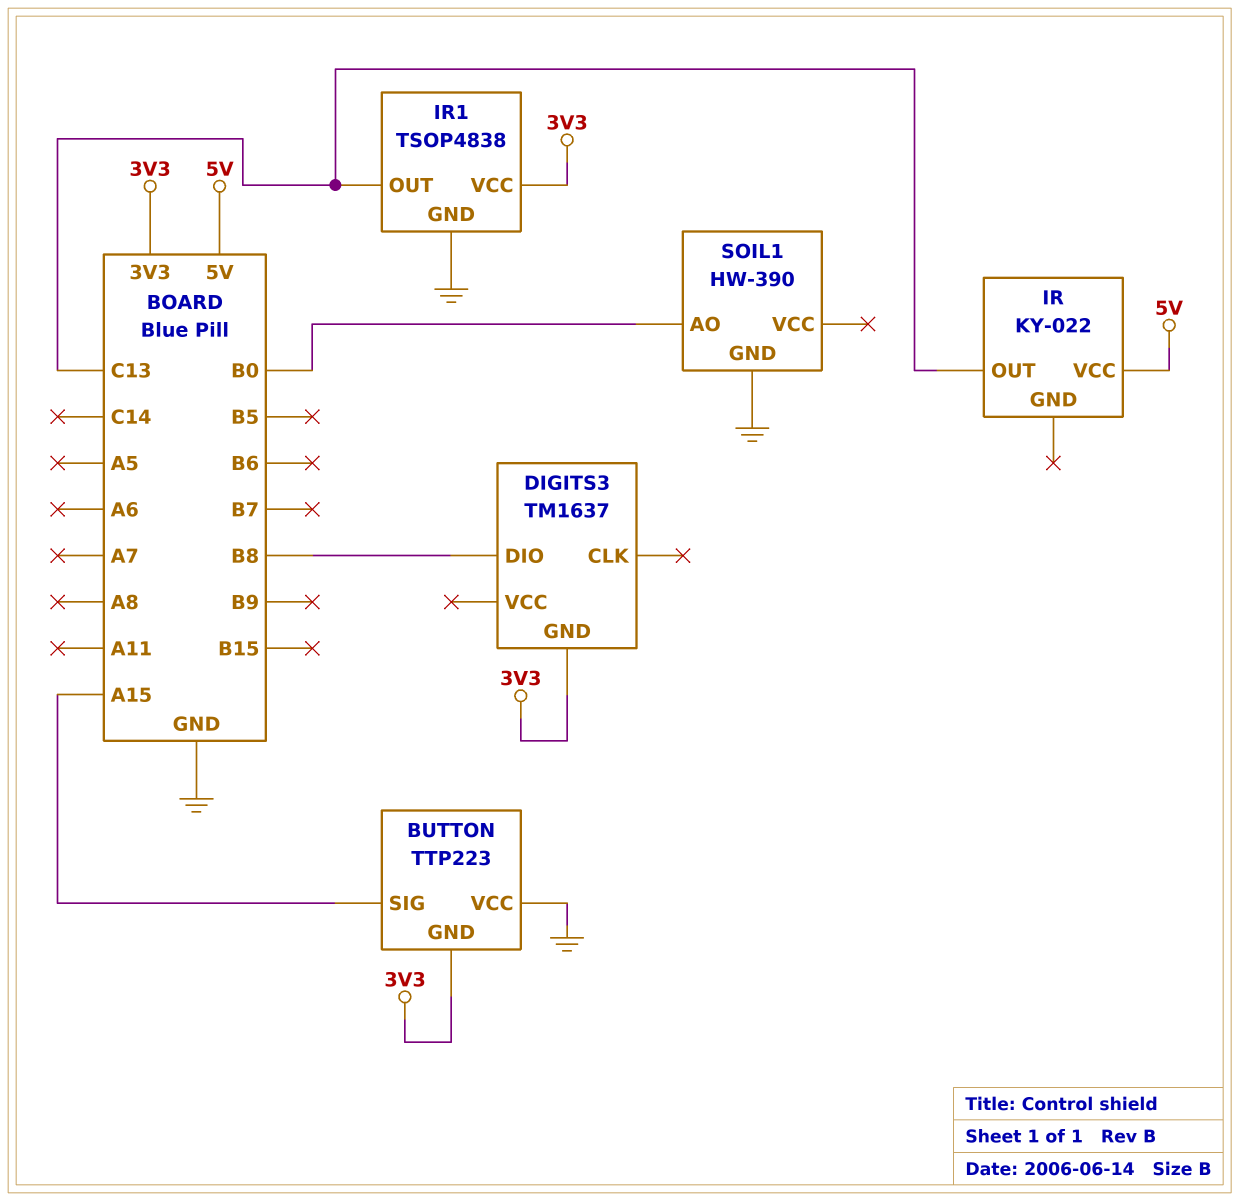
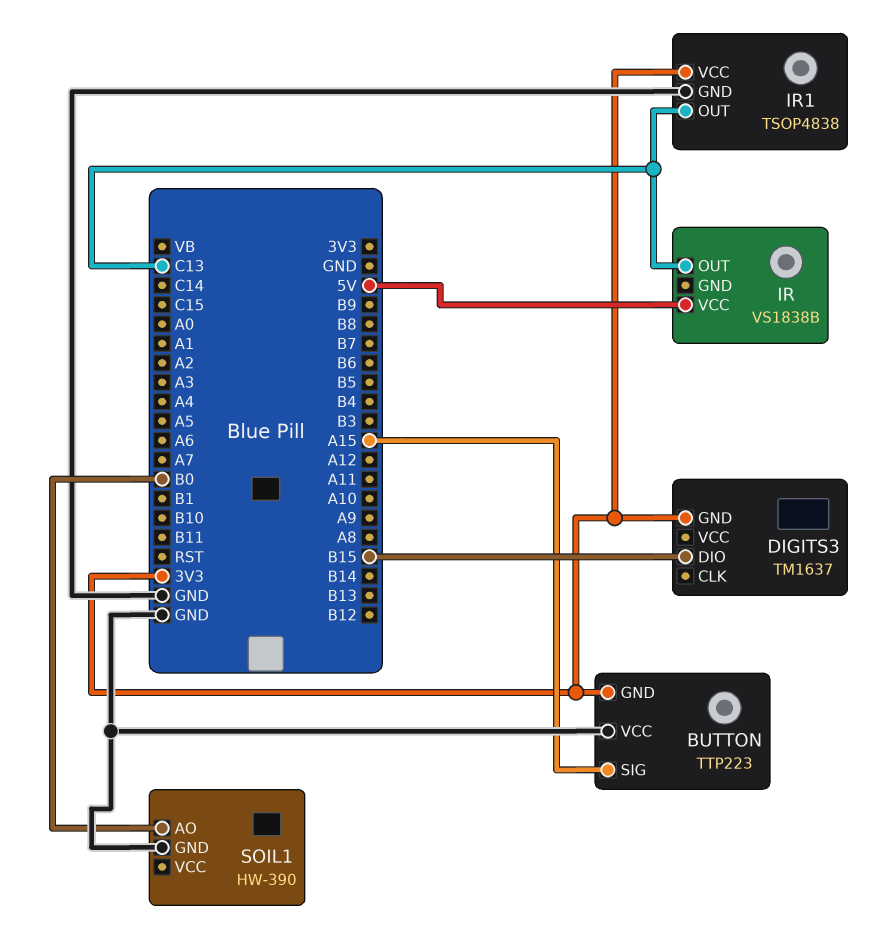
DIGITS3 pin DIO: B8 -> B15
IR: KY-022 -> VS1838B

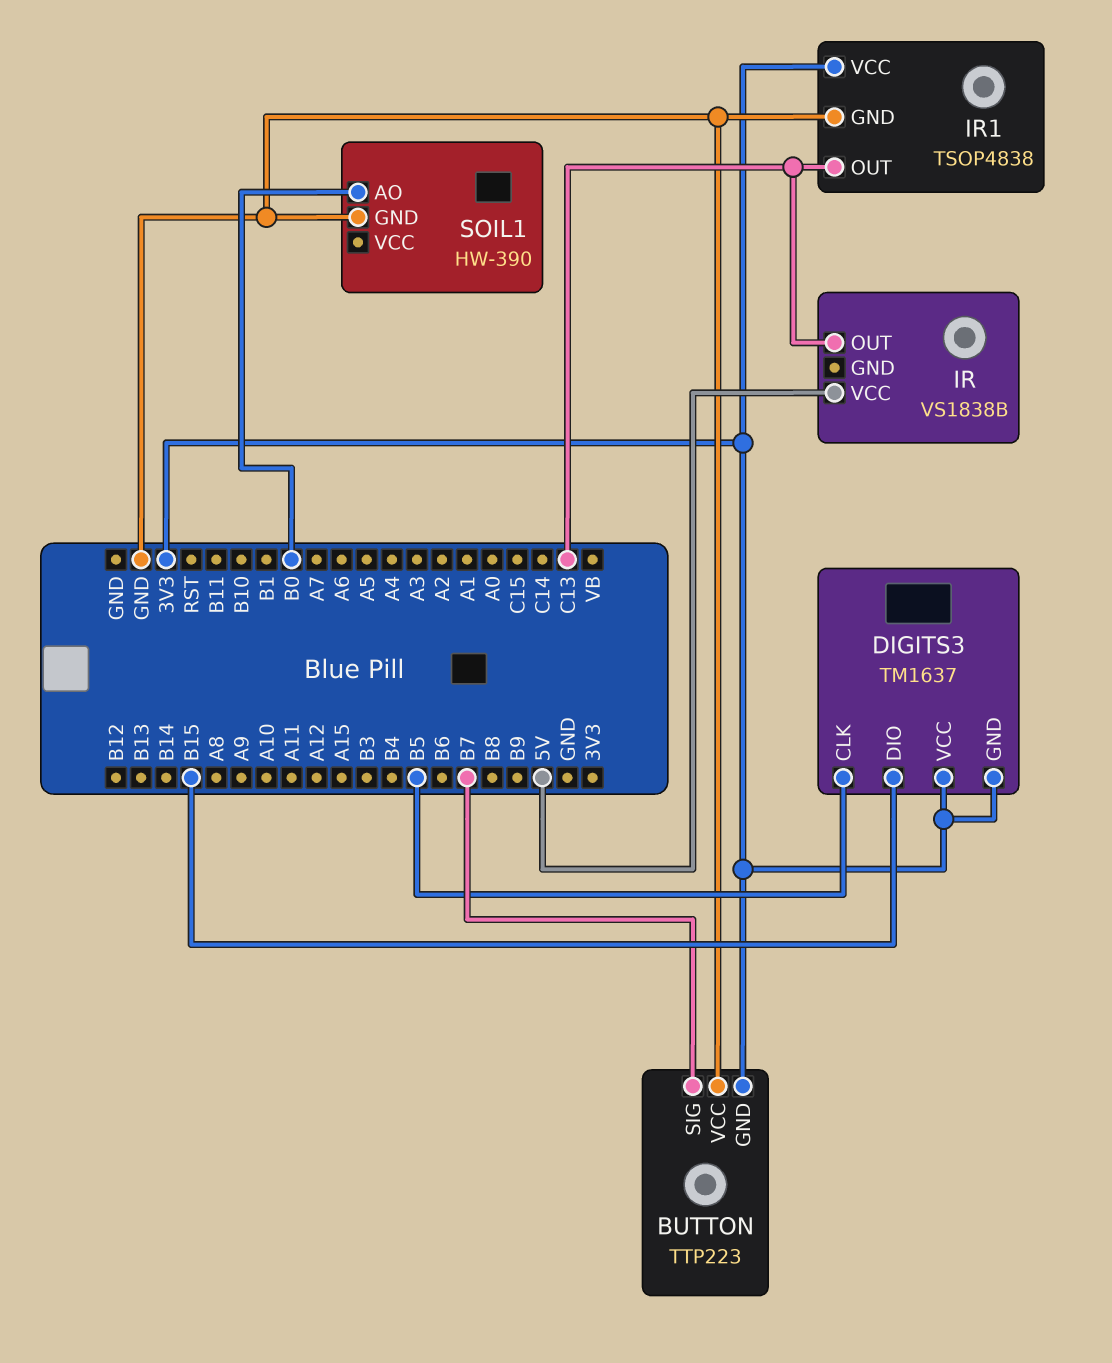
BUTTON pin SIG: A15 -> B7
DIGITS3 pin CLK: none -> B5
DIGITS3 pin VCC: none -> 3V3

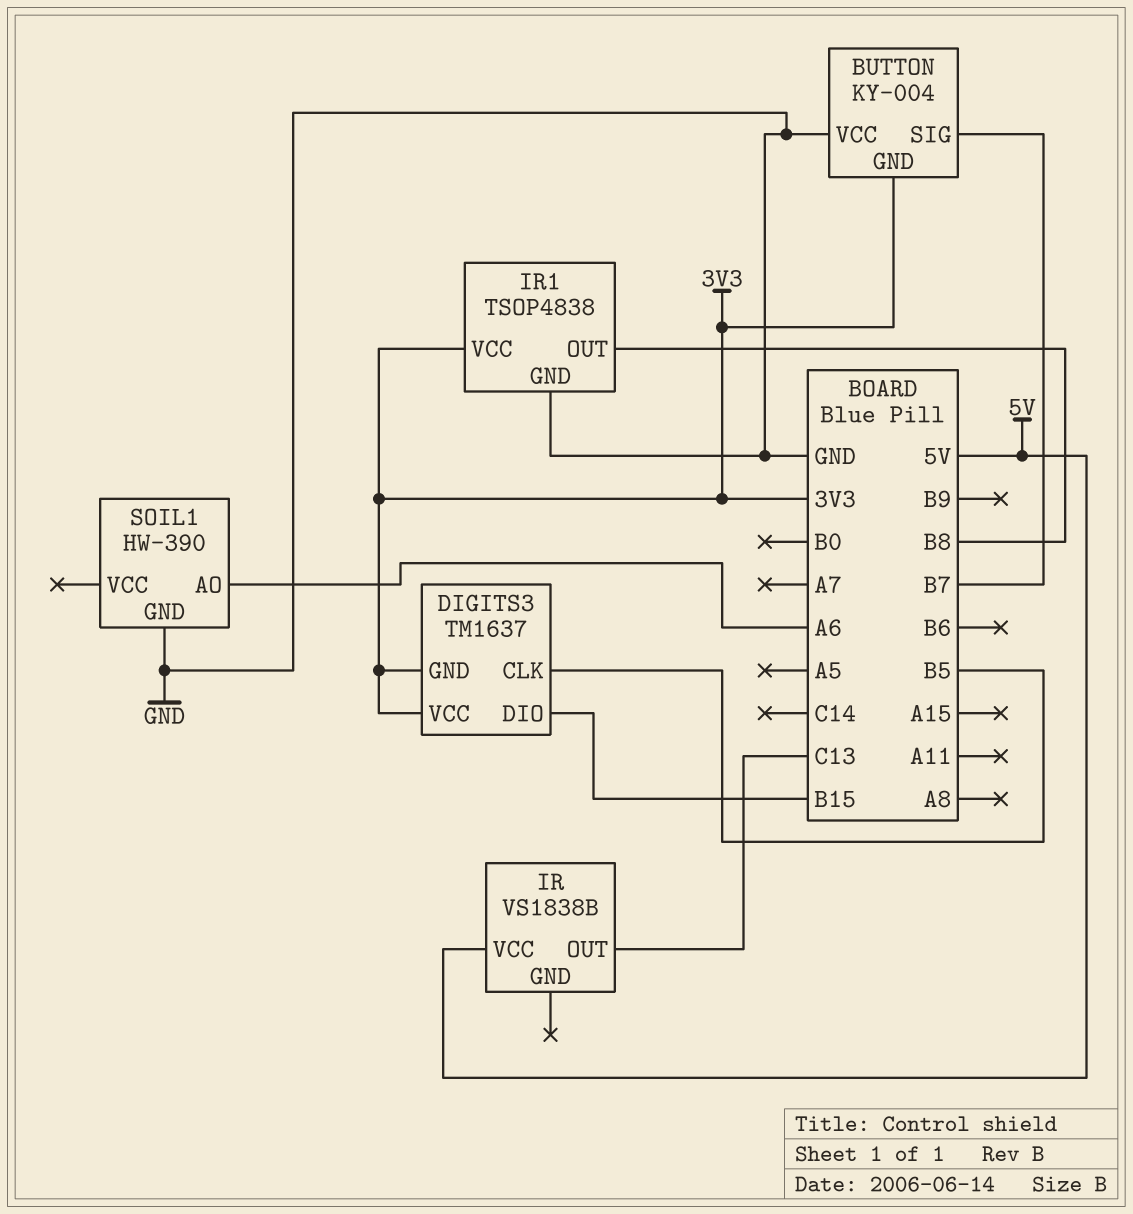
BUTTON: TTP223 -> KY-004
IR1 pin OUT: C13 -> B8
SOIL1 pin AO: B0 -> A6

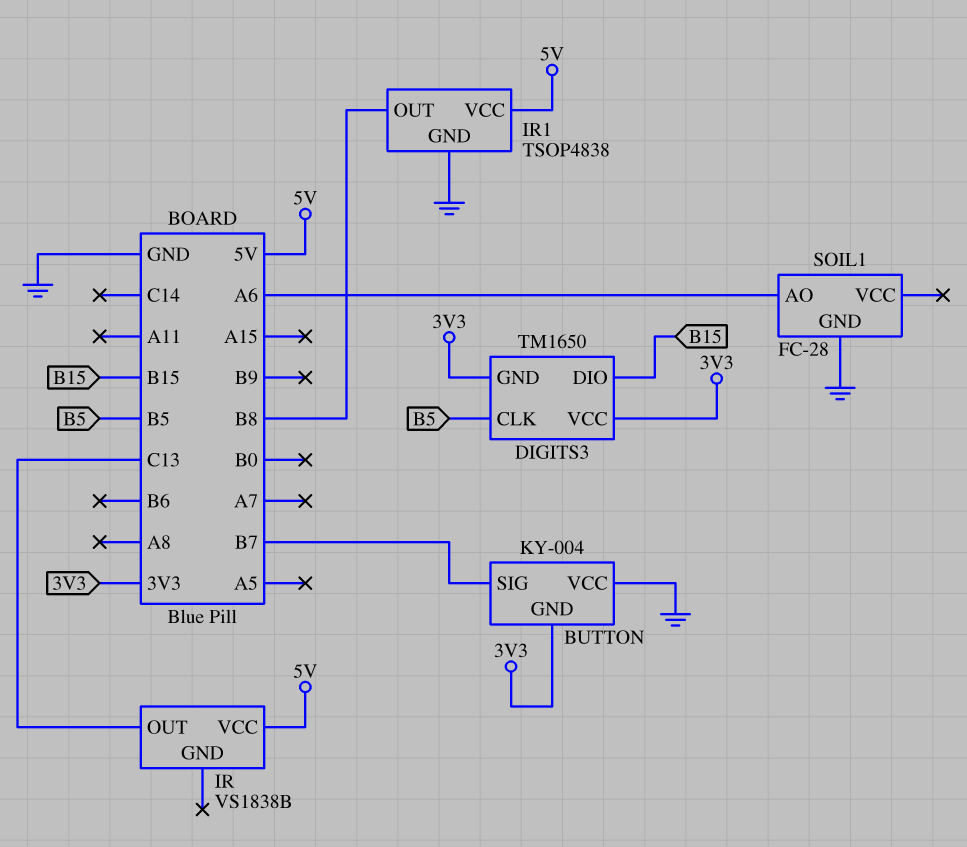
DIGITS3: TM1637 -> TM1650
IR1 pin VCC: 3V3 -> 5V
SOIL1: HW-390 -> FC-28

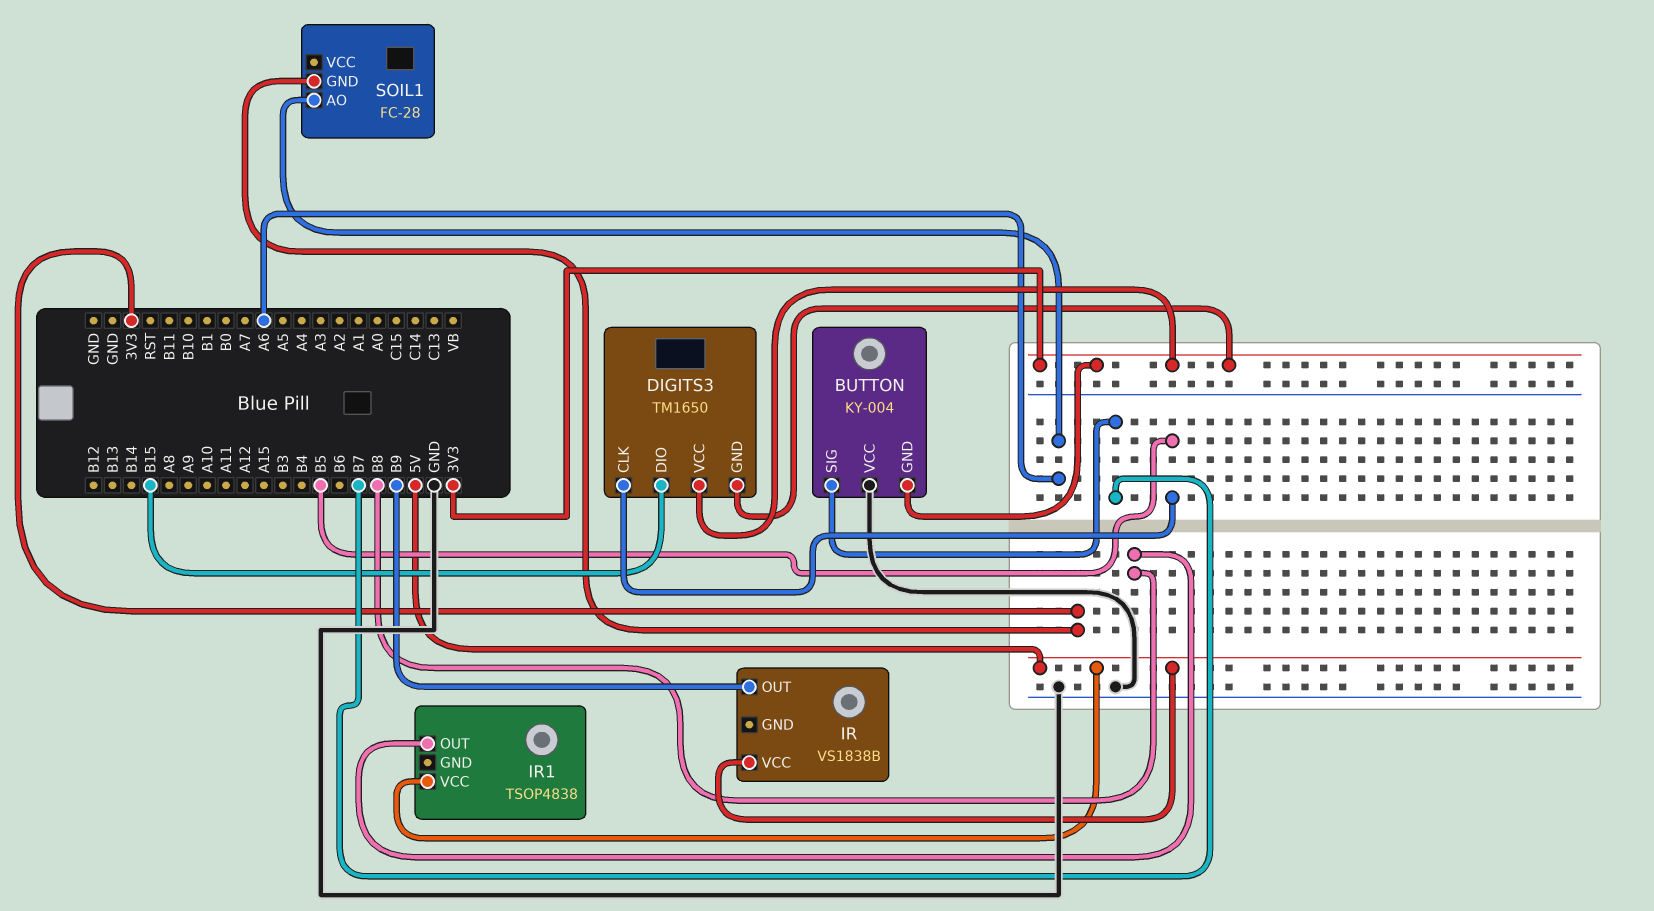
IR pin OUT: C13 -> B9
IR1 pin GND: GND -> none
SOIL1 pin GND: GND -> 3V3

